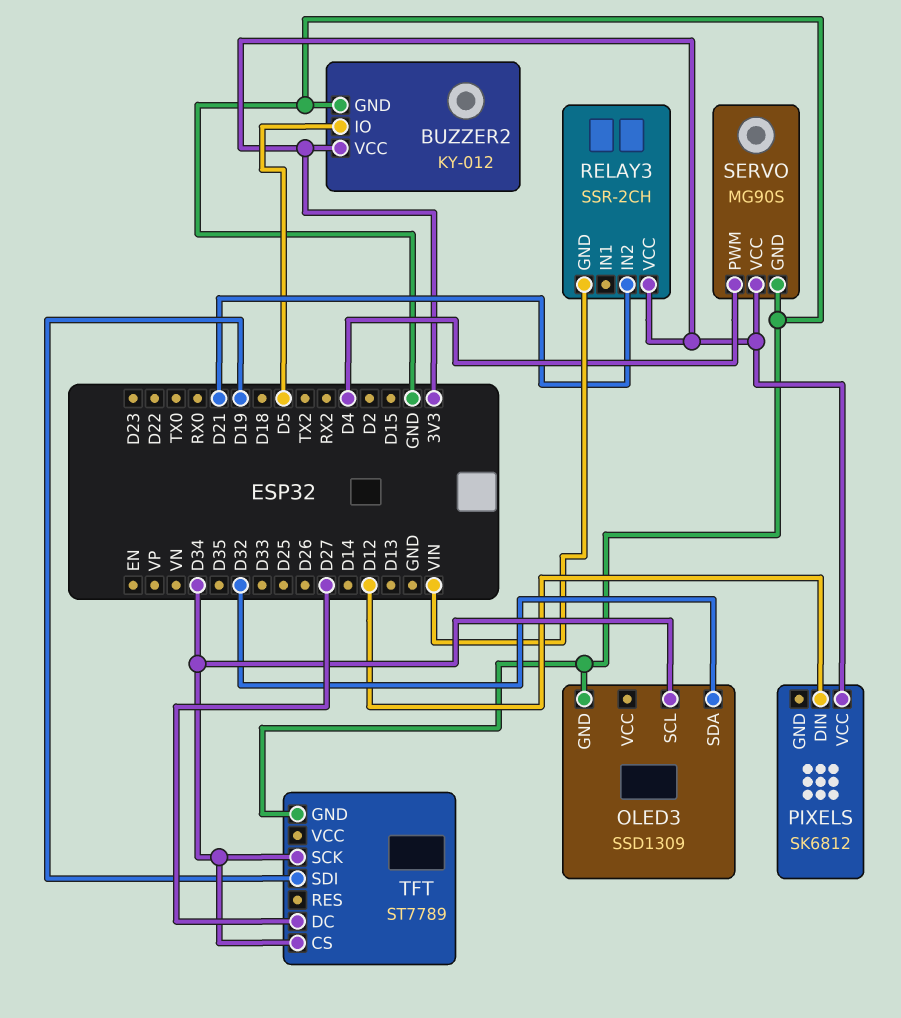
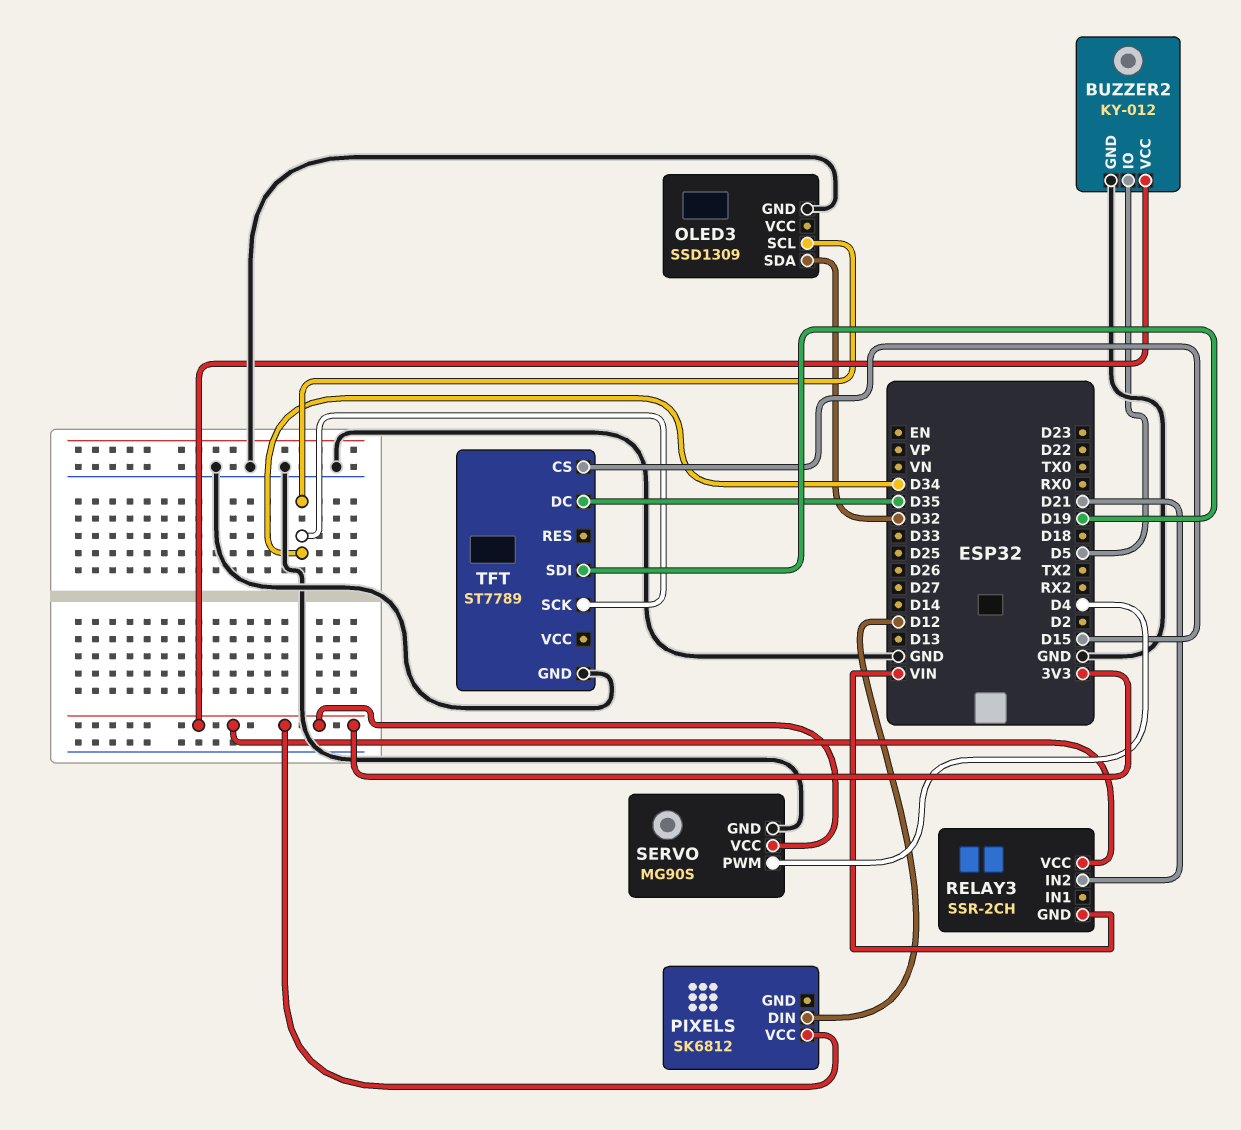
TFT pin CS: D34 -> D15
TFT pin DC: D27 -> D35

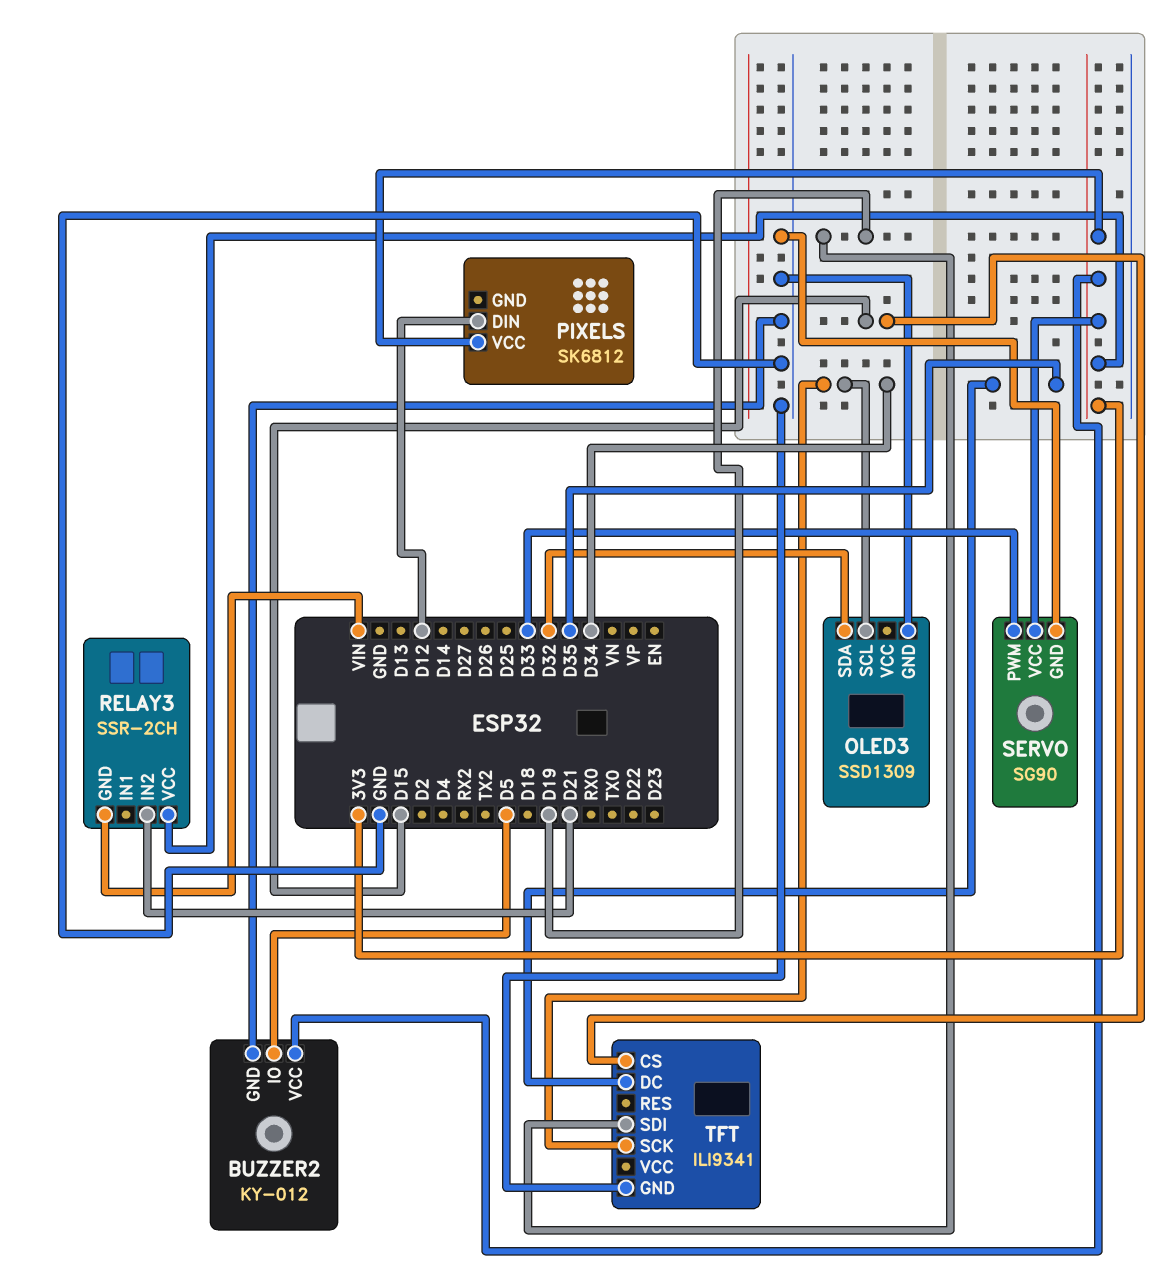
SERVO: MG90S -> SG90
SERVO pin PWM: D4 -> D33
TFT: ST7789 -> ILI9341

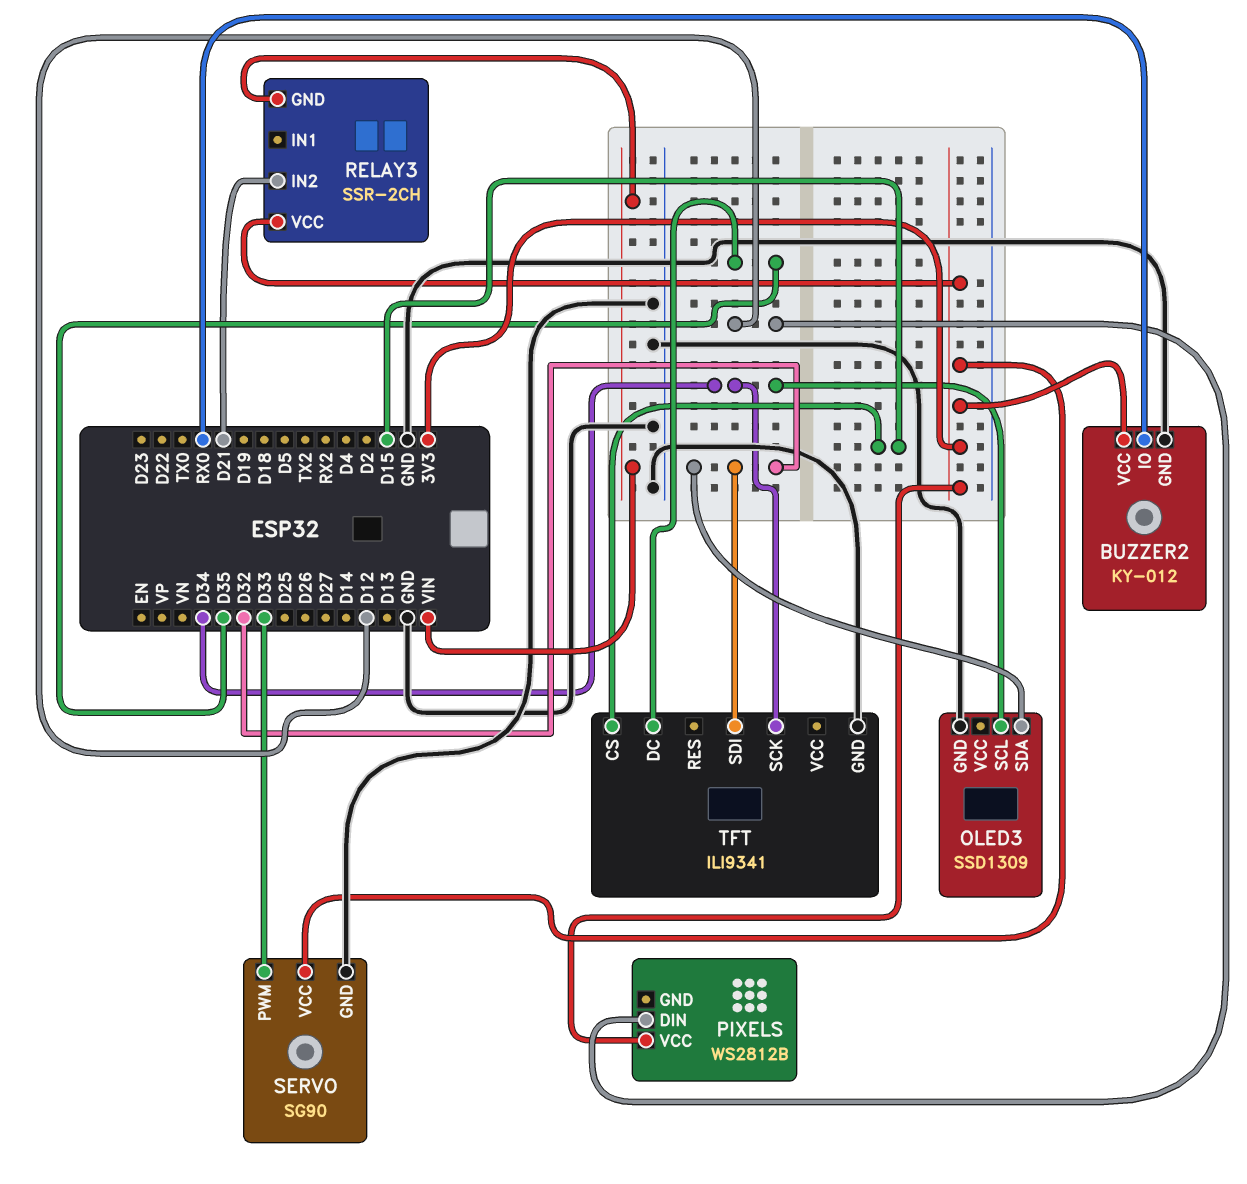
BUZZER2 pin IO: D5 -> RX0
PIXELS: SK6812 -> WS2812B
TFT pin SDI: D19 -> D32

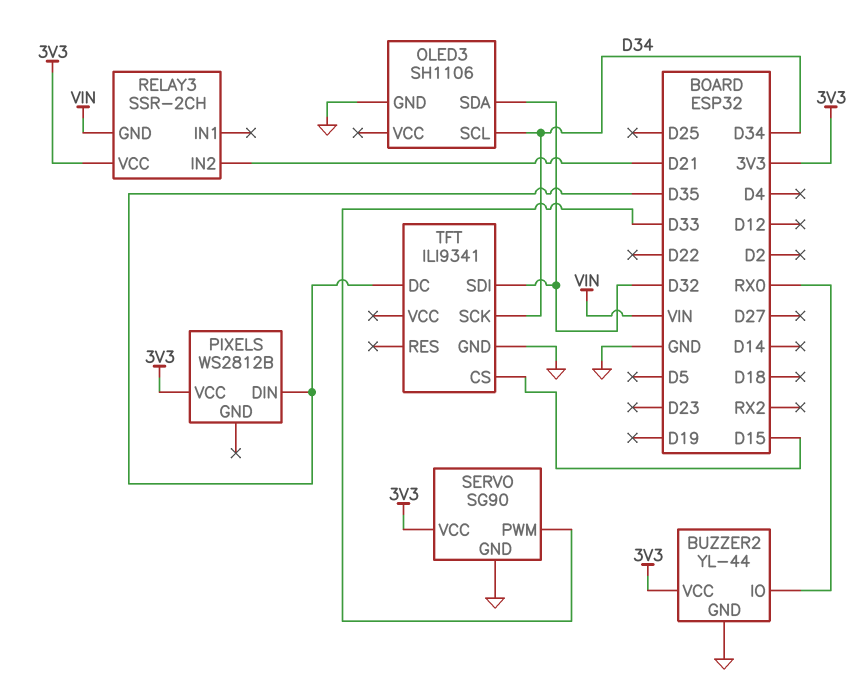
BUZZER2: KY-012 -> YL-44
OLED3: SSD1309 -> SH1106
PIXELS pin DIN: D12 -> D35

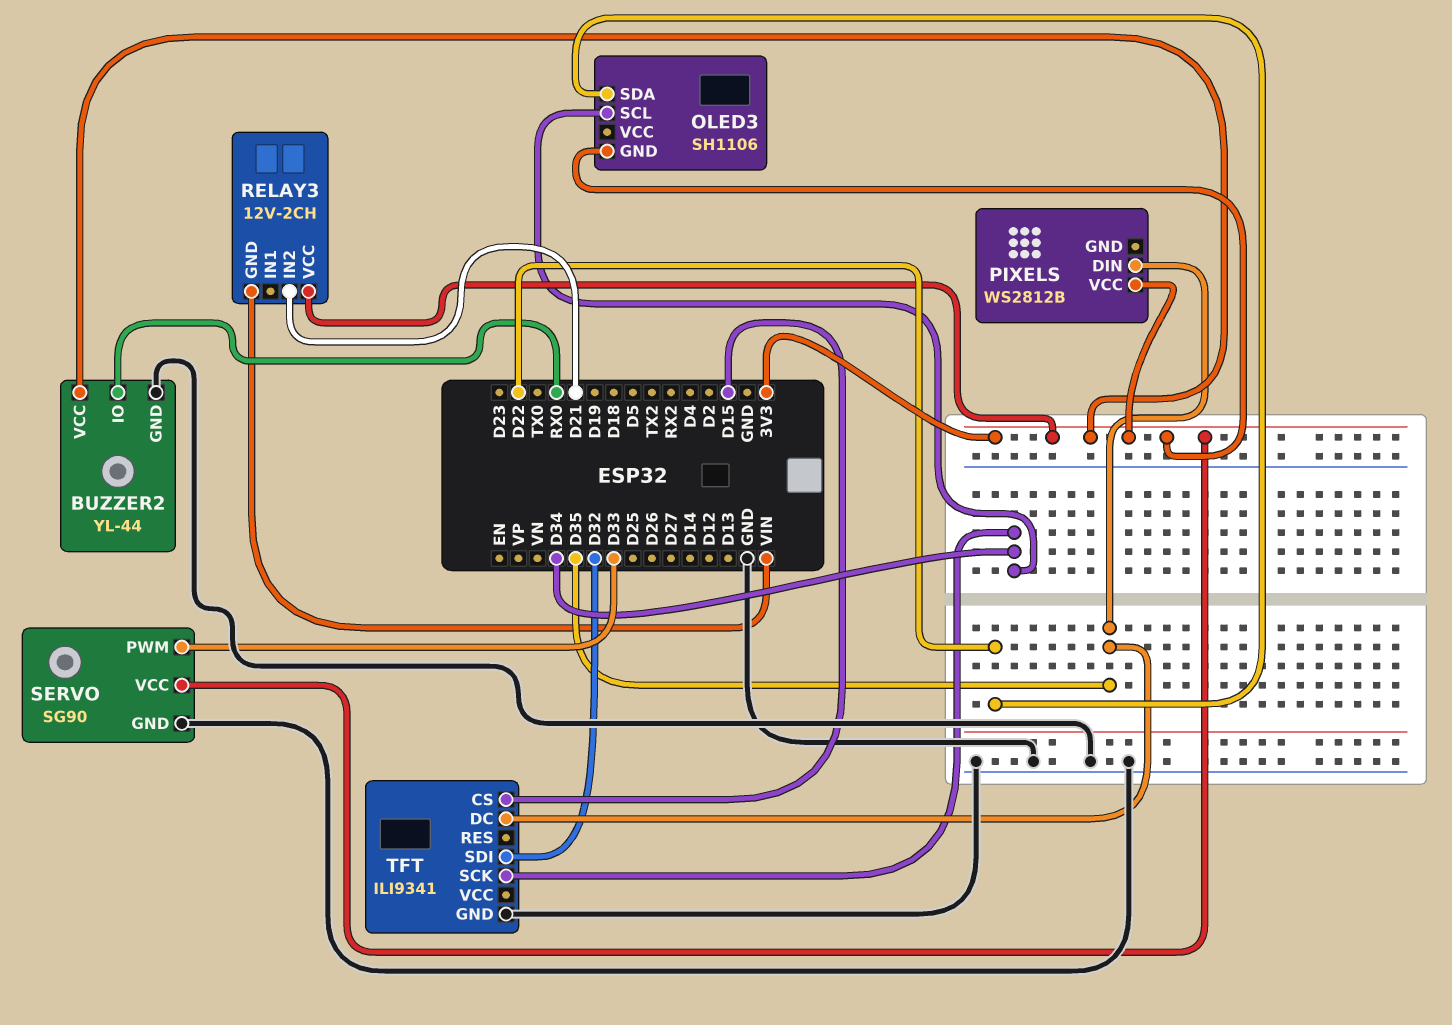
OLED3 pin GND: GND -> 3V3
OLED3 pin SDA: D32 -> D22
RELAY3: SSR-2CH -> 12V-2CH

